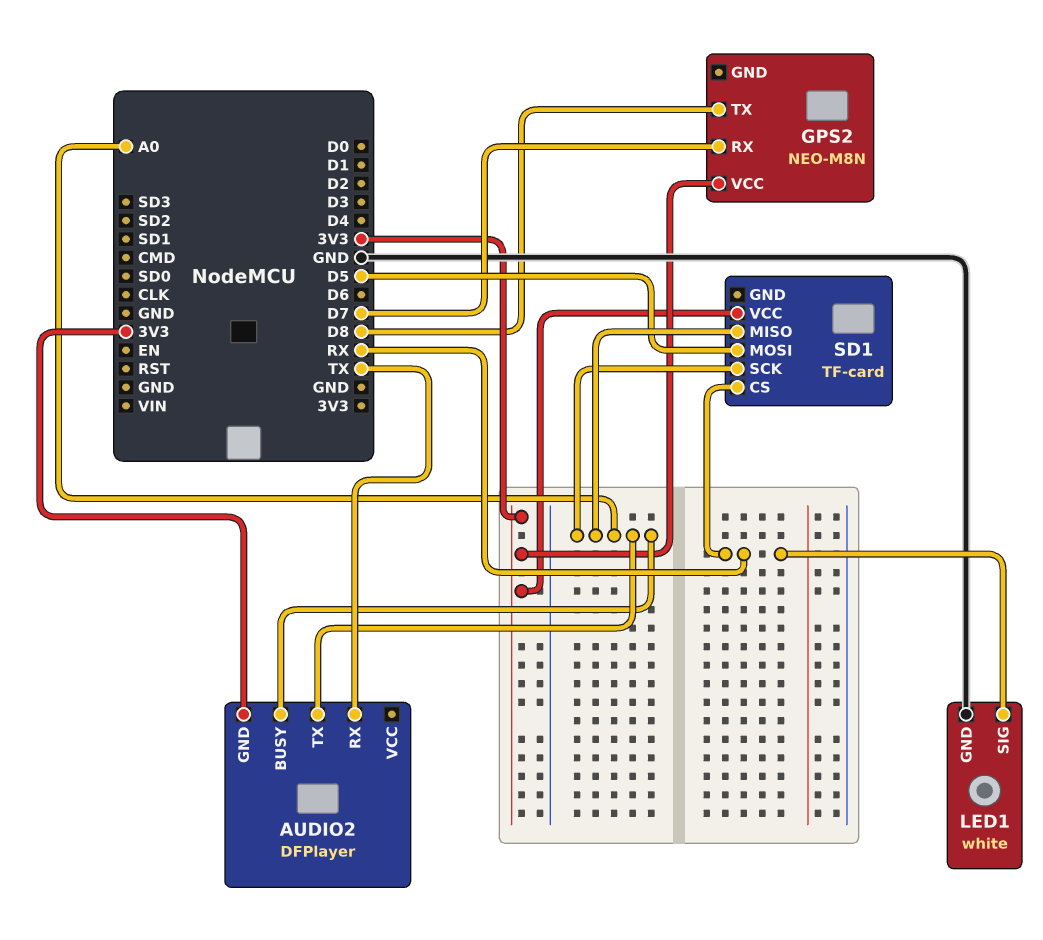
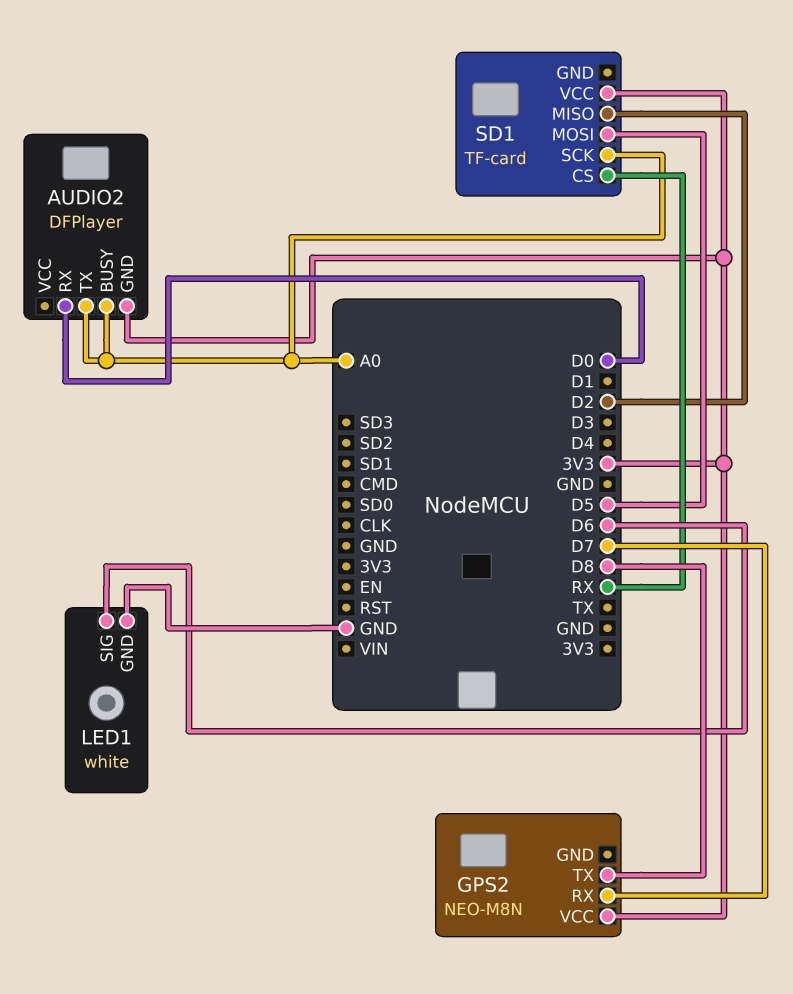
AUDIO2 pin RX: TX -> D0
LED1 pin SIG: RX -> D6
SD1 pin MISO: A0 -> D2

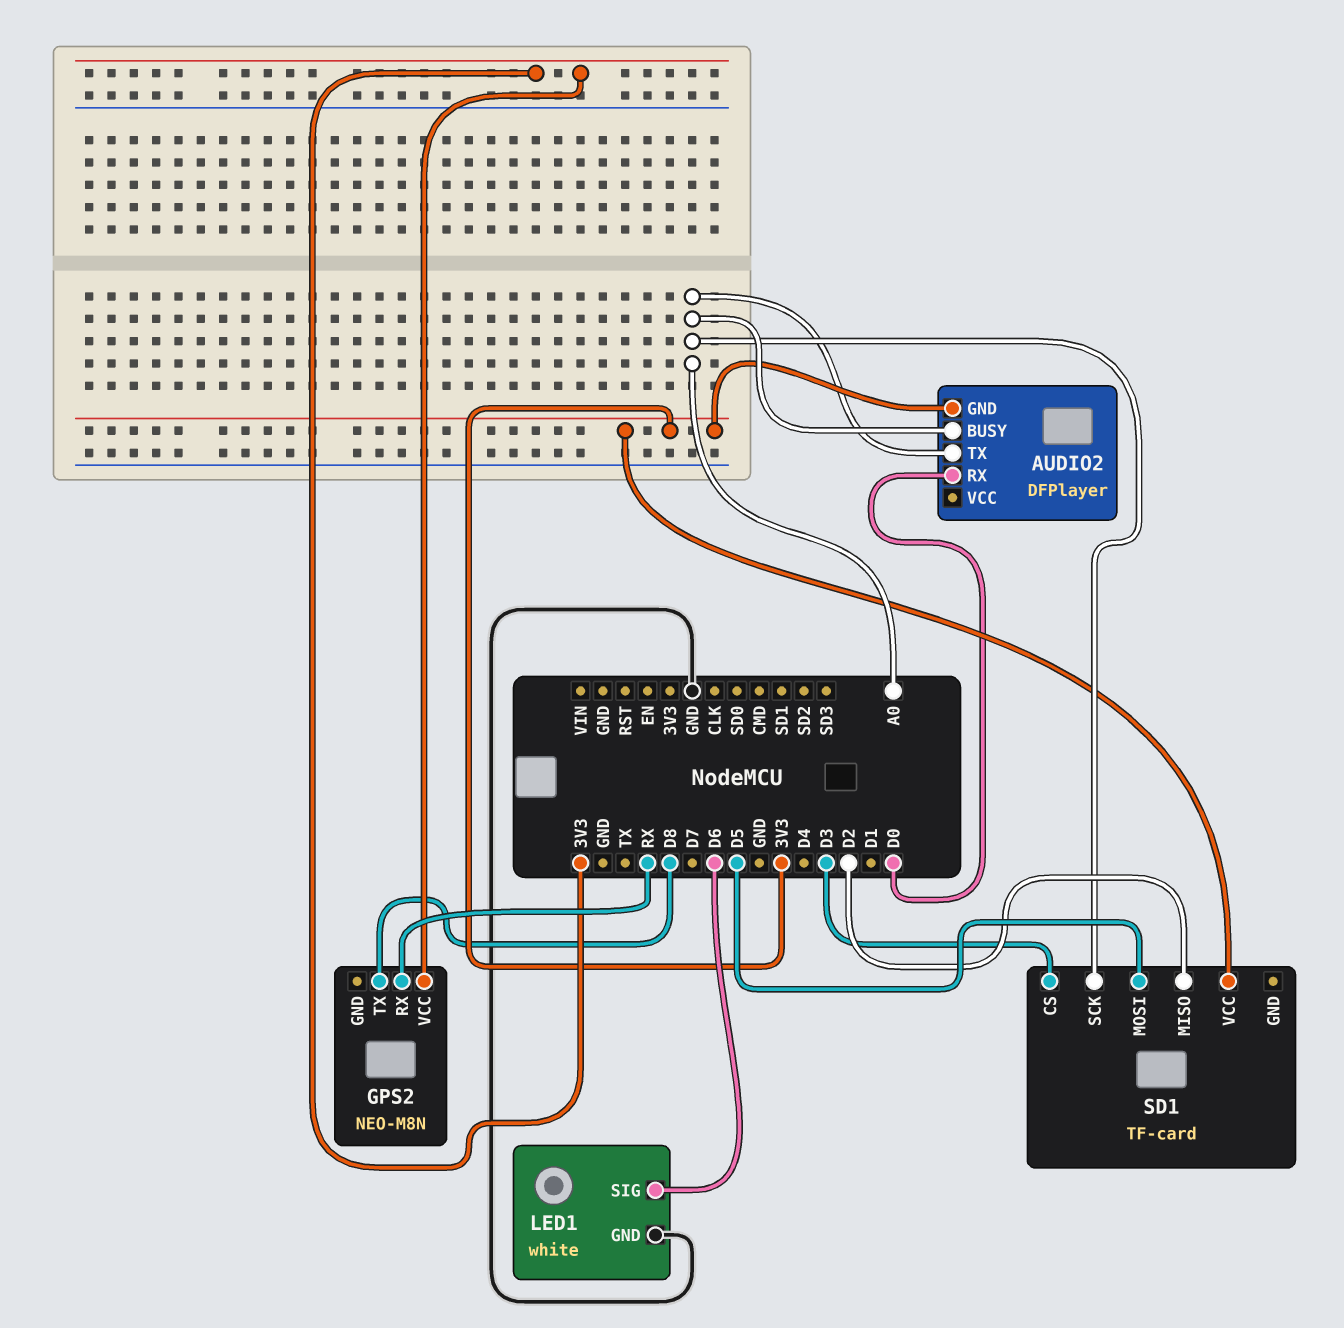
GPS2 pin RX: D7 -> RX
SD1 pin CS: RX -> D3

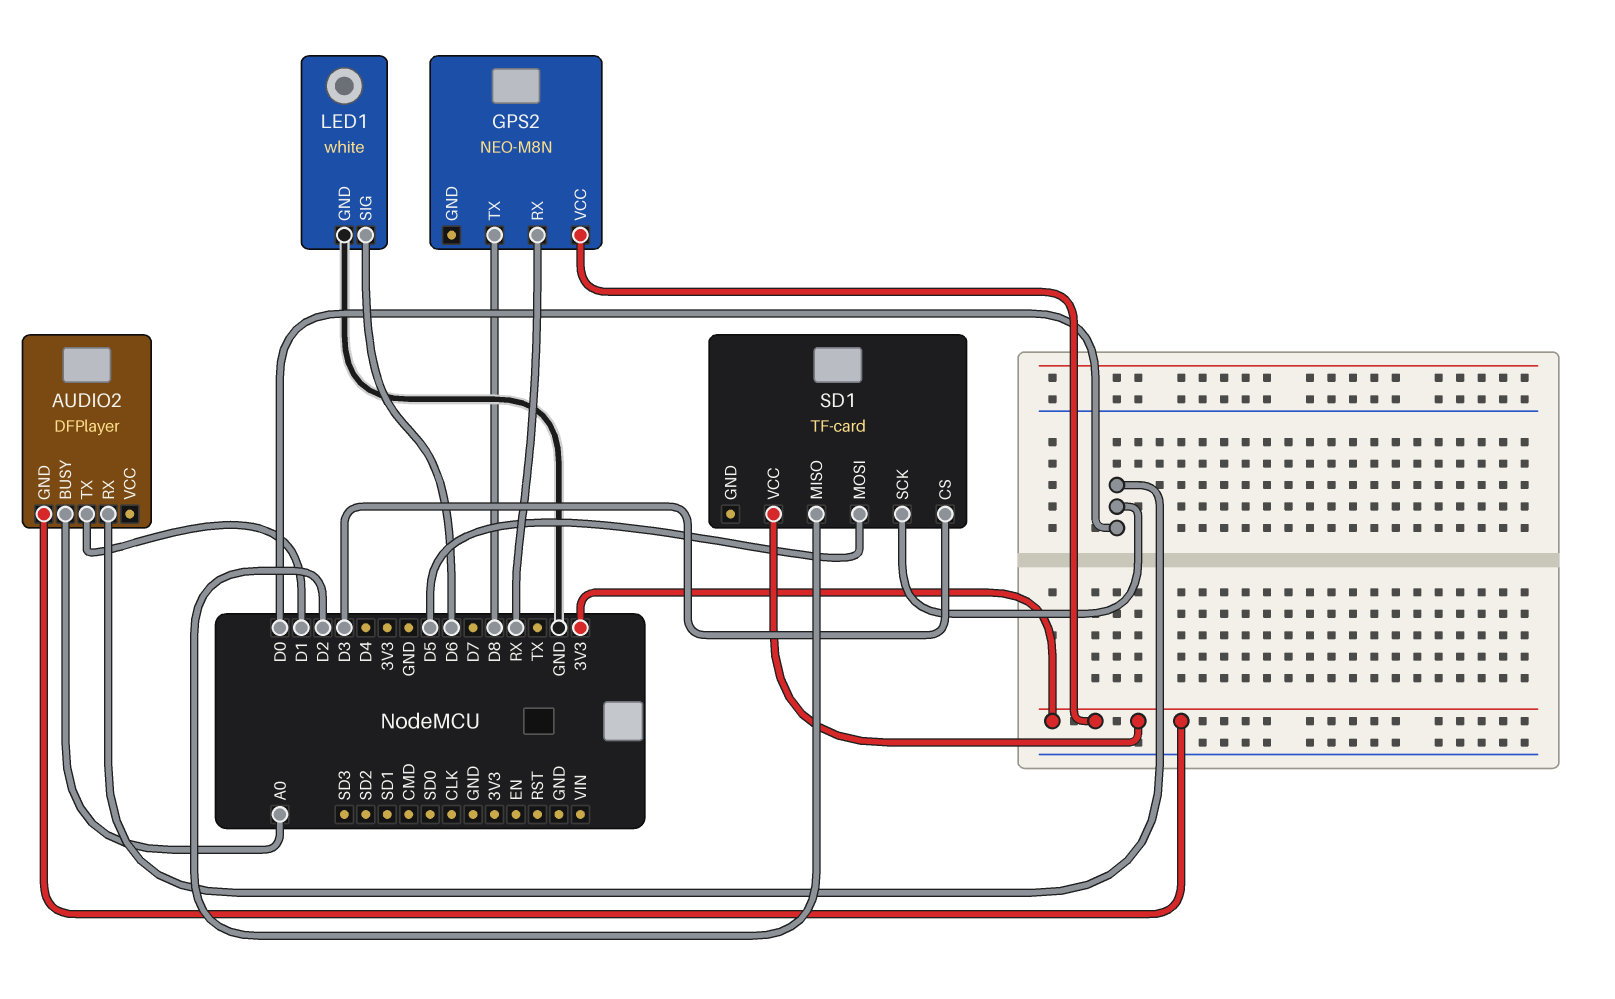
AUDIO2 pin TX: A0 -> D1
SD1 pin SCK: A0 -> D0

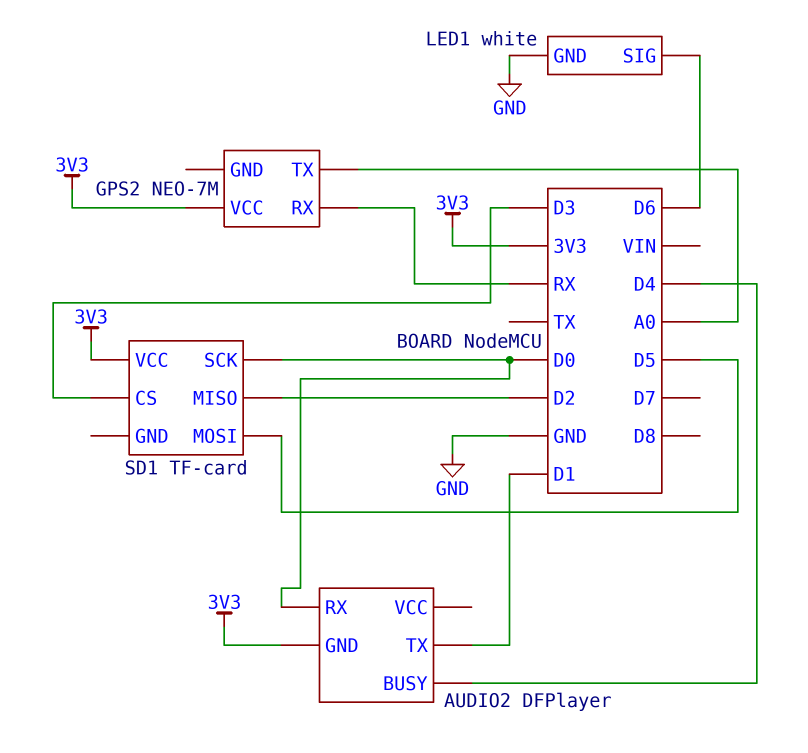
AUDIO2 pin BUSY: A0 -> D4
GPS2: NEO-M8N -> NEO-7M
GPS2 pin TX: D8 -> A0

